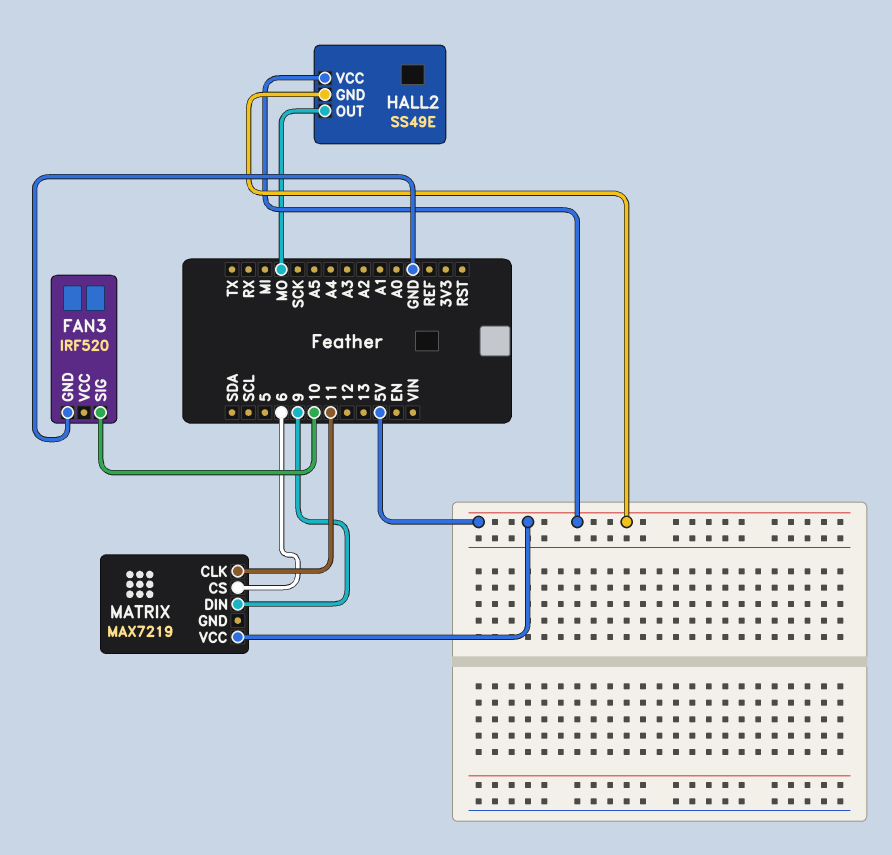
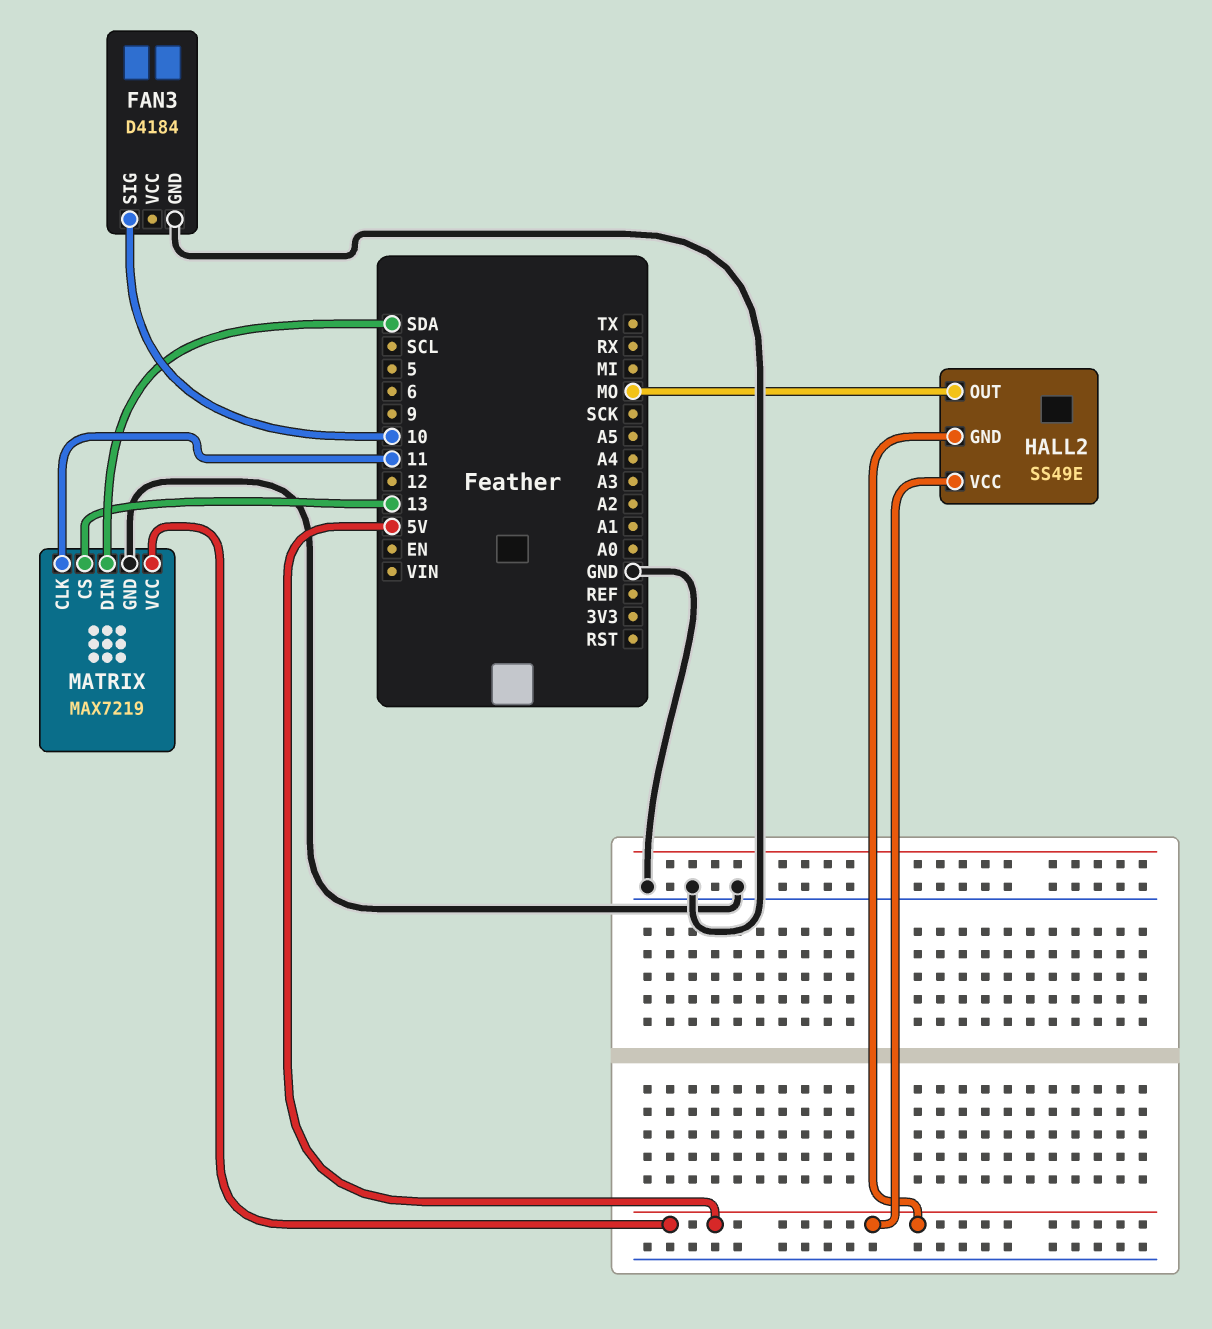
FAN3: IRF520 -> D4184
MATRIX pin CS: 6 -> 13
MATRIX pin DIN: 9 -> SDA
MATRIX pin GND: none -> GND

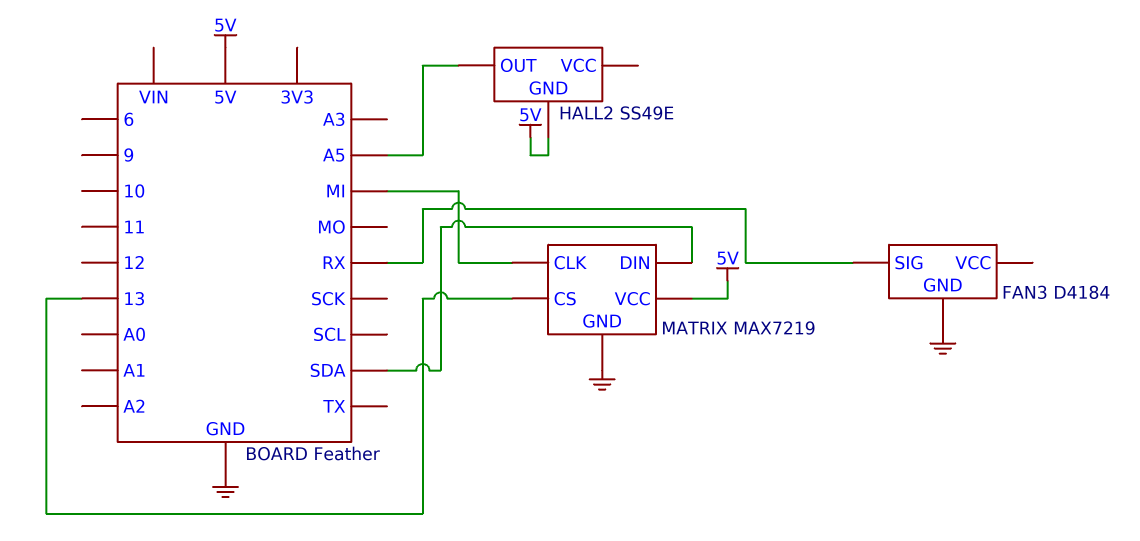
FAN3 pin SIG: 10 -> RX
HALL2 pin OUT: MO -> A5
HALL2 pin VCC: 5V -> none
MATRIX pin CLK: 11 -> MI

